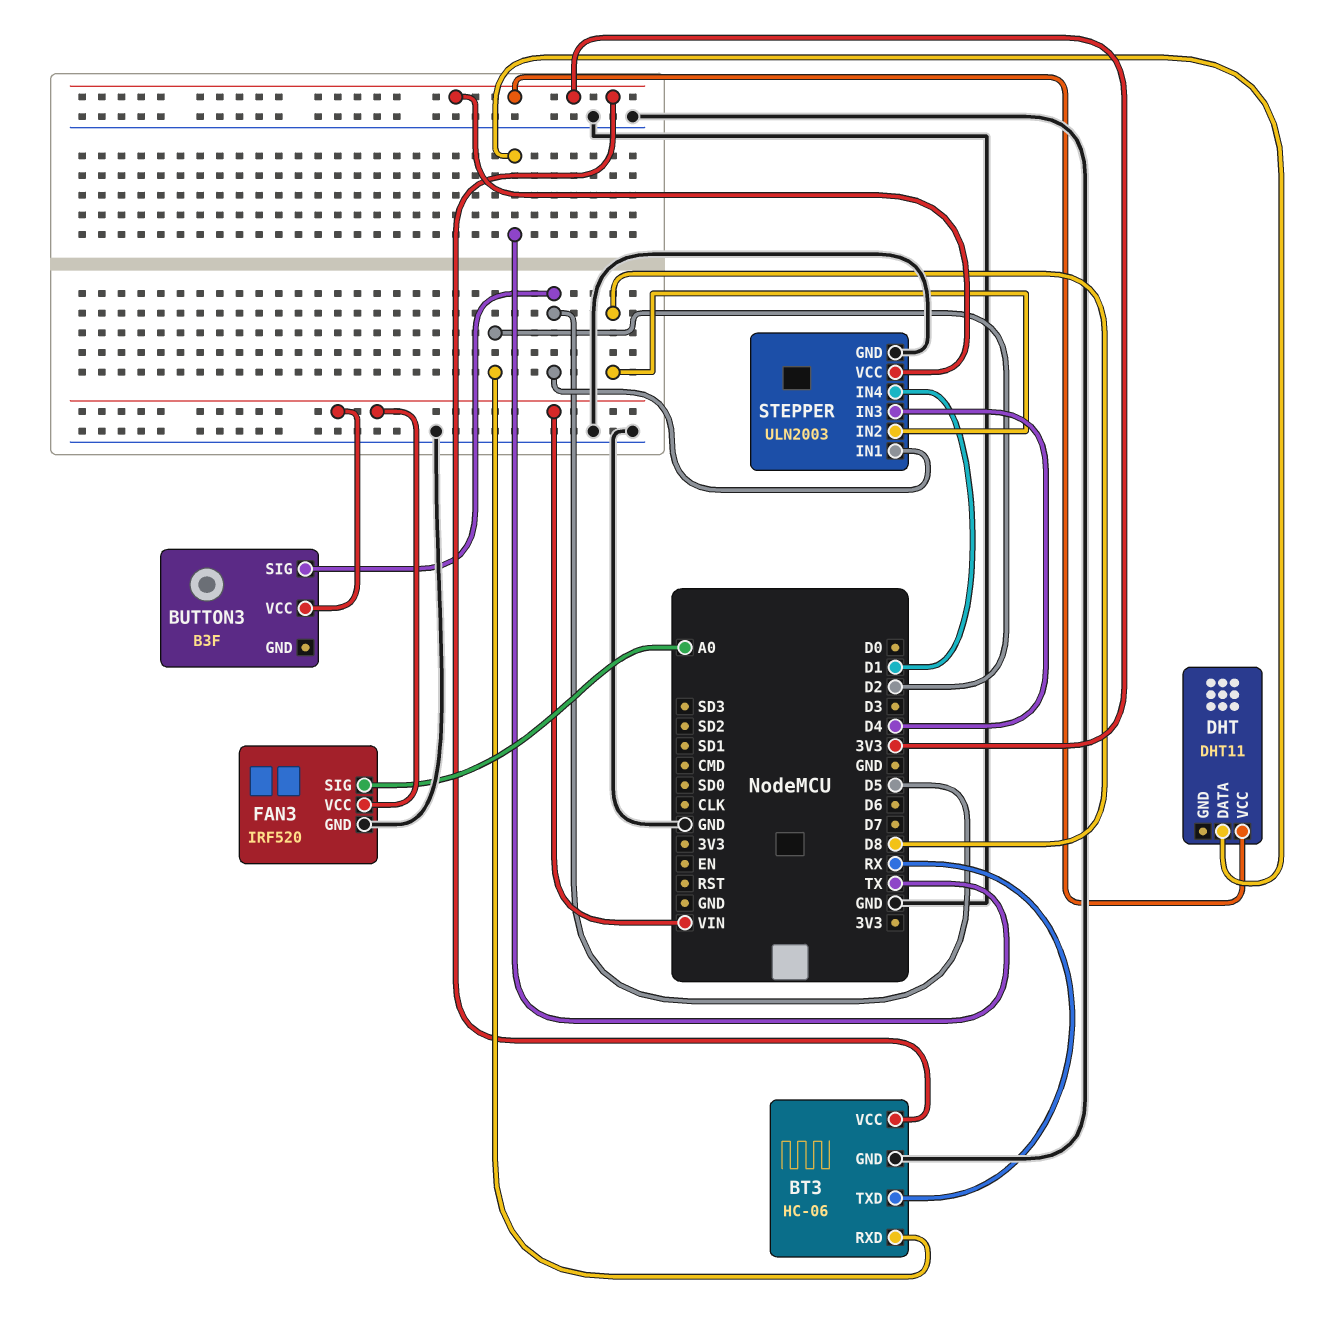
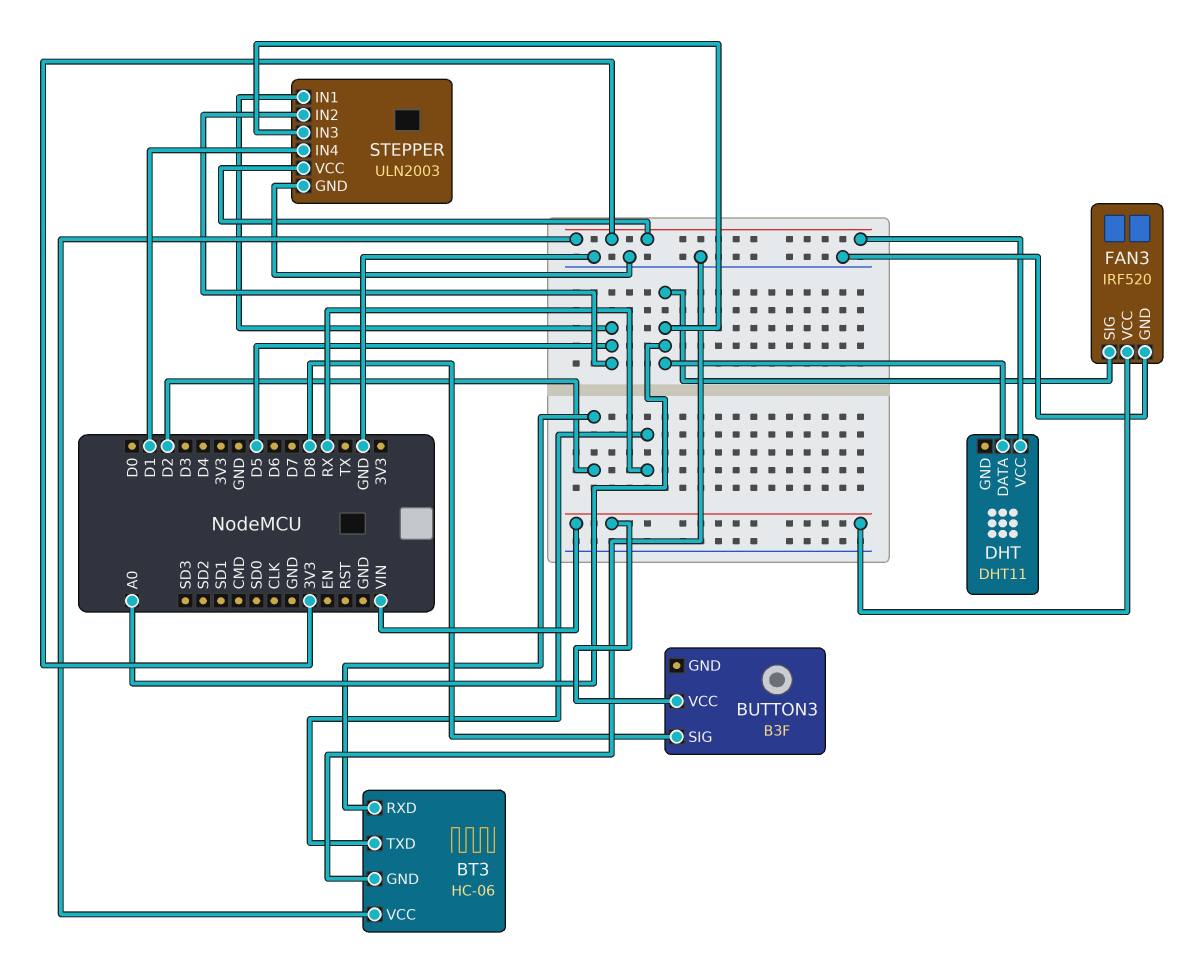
BUTTON3 pin SIG: D5 -> D8
DHT pin DATA: TX -> A0
STEPPER pin IN2: D8 -> D5
STEPPER pin IN3: D4 -> A0

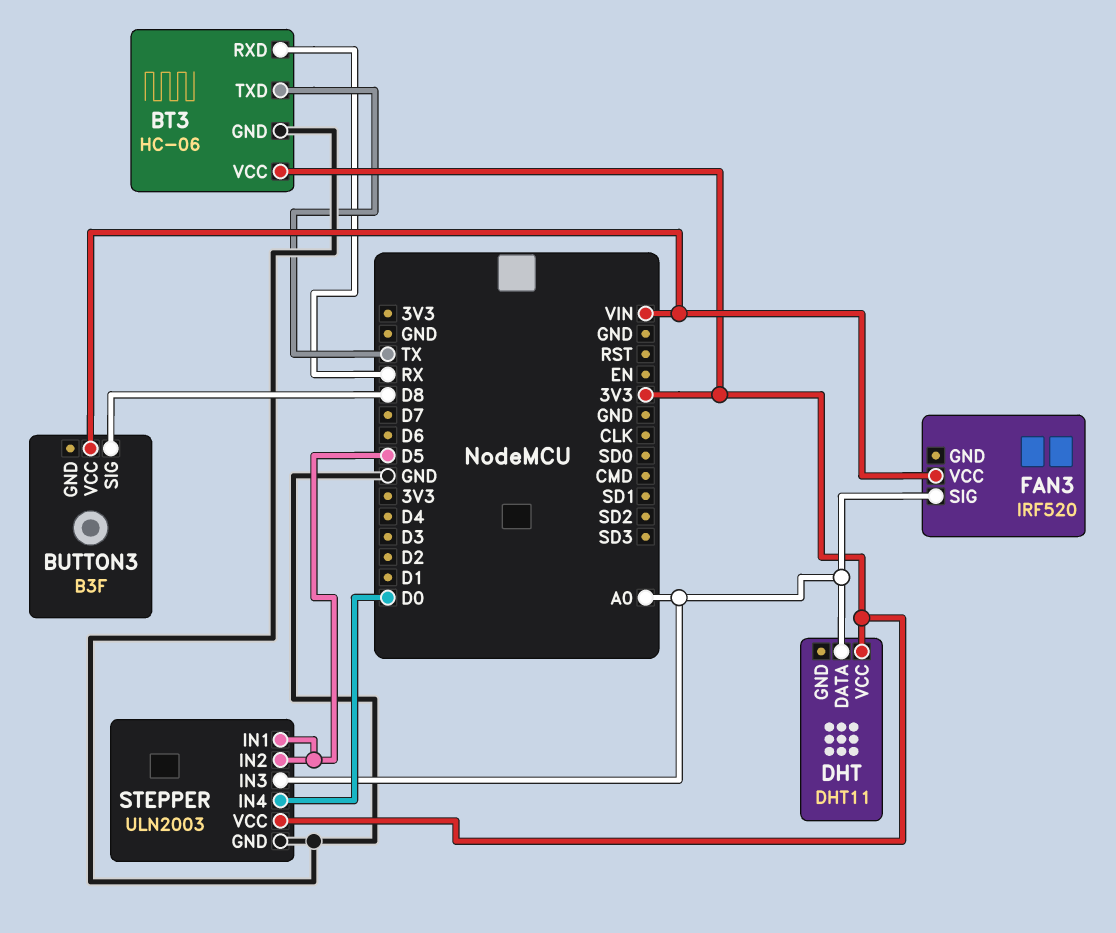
BT3 pin RXD: D2 -> RX
BT3 pin TXD: RX -> TX
FAN3 pin GND: GND -> none
STEPPER pin IN4: D1 -> D0

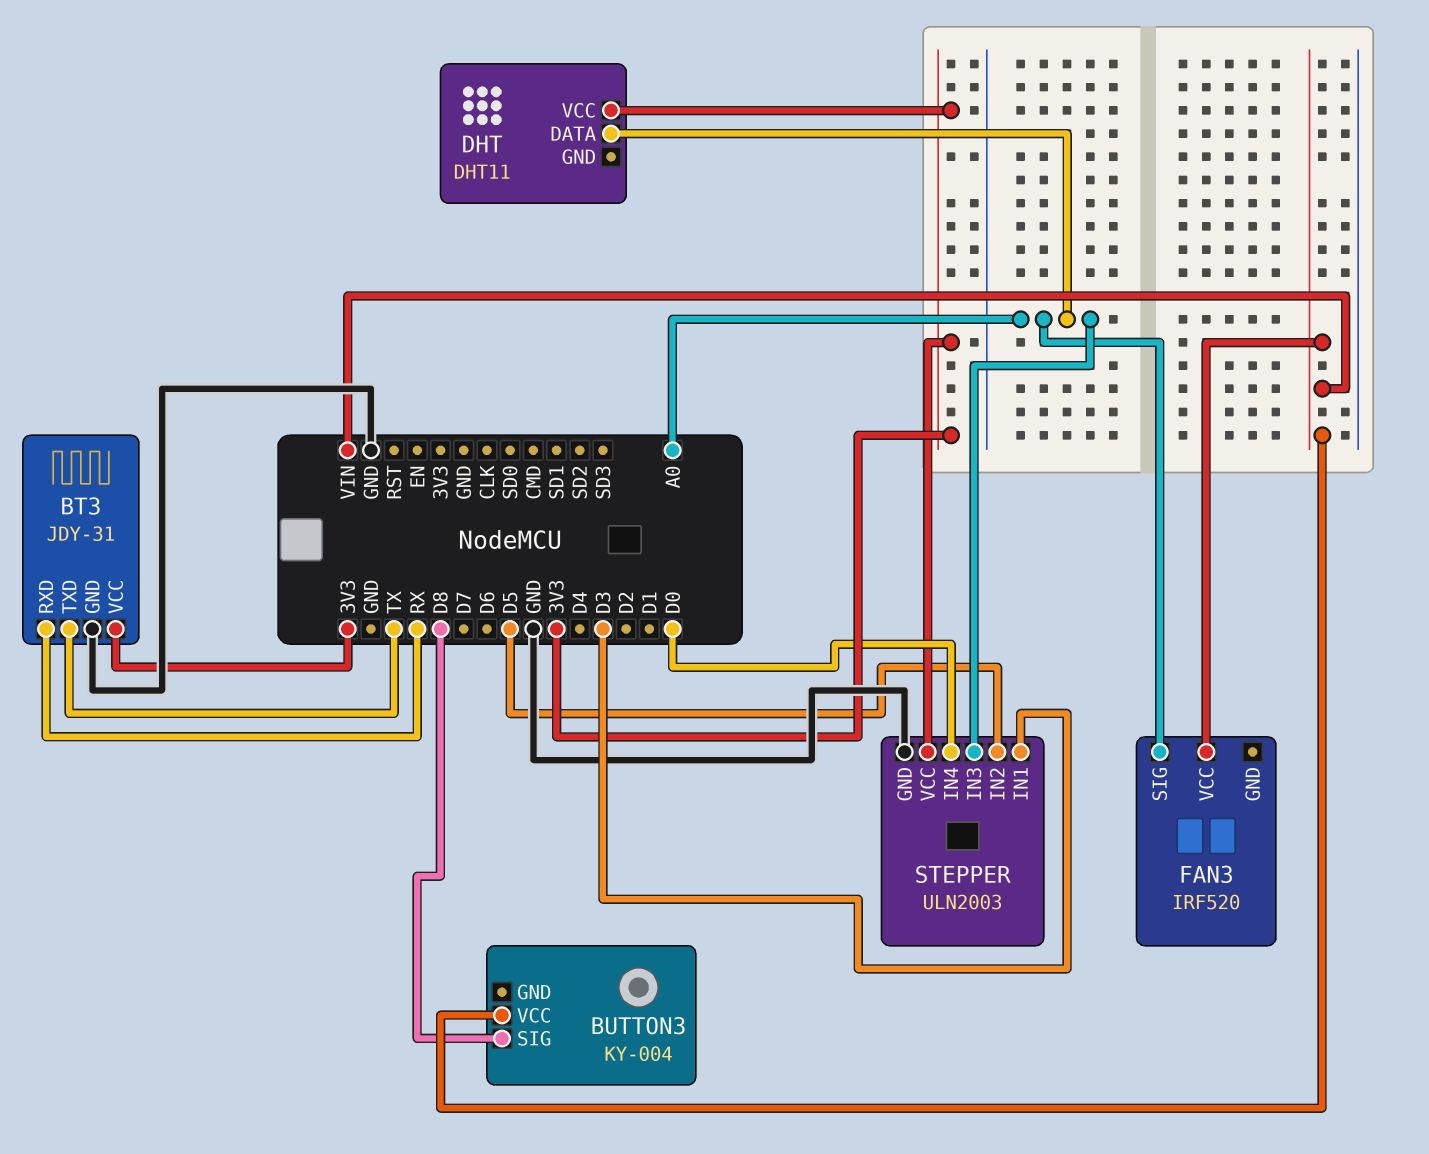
BT3: HC-06 -> JDY-31
BUTTON3: B3F -> KY-004
STEPPER pin IN1: D5 -> D3

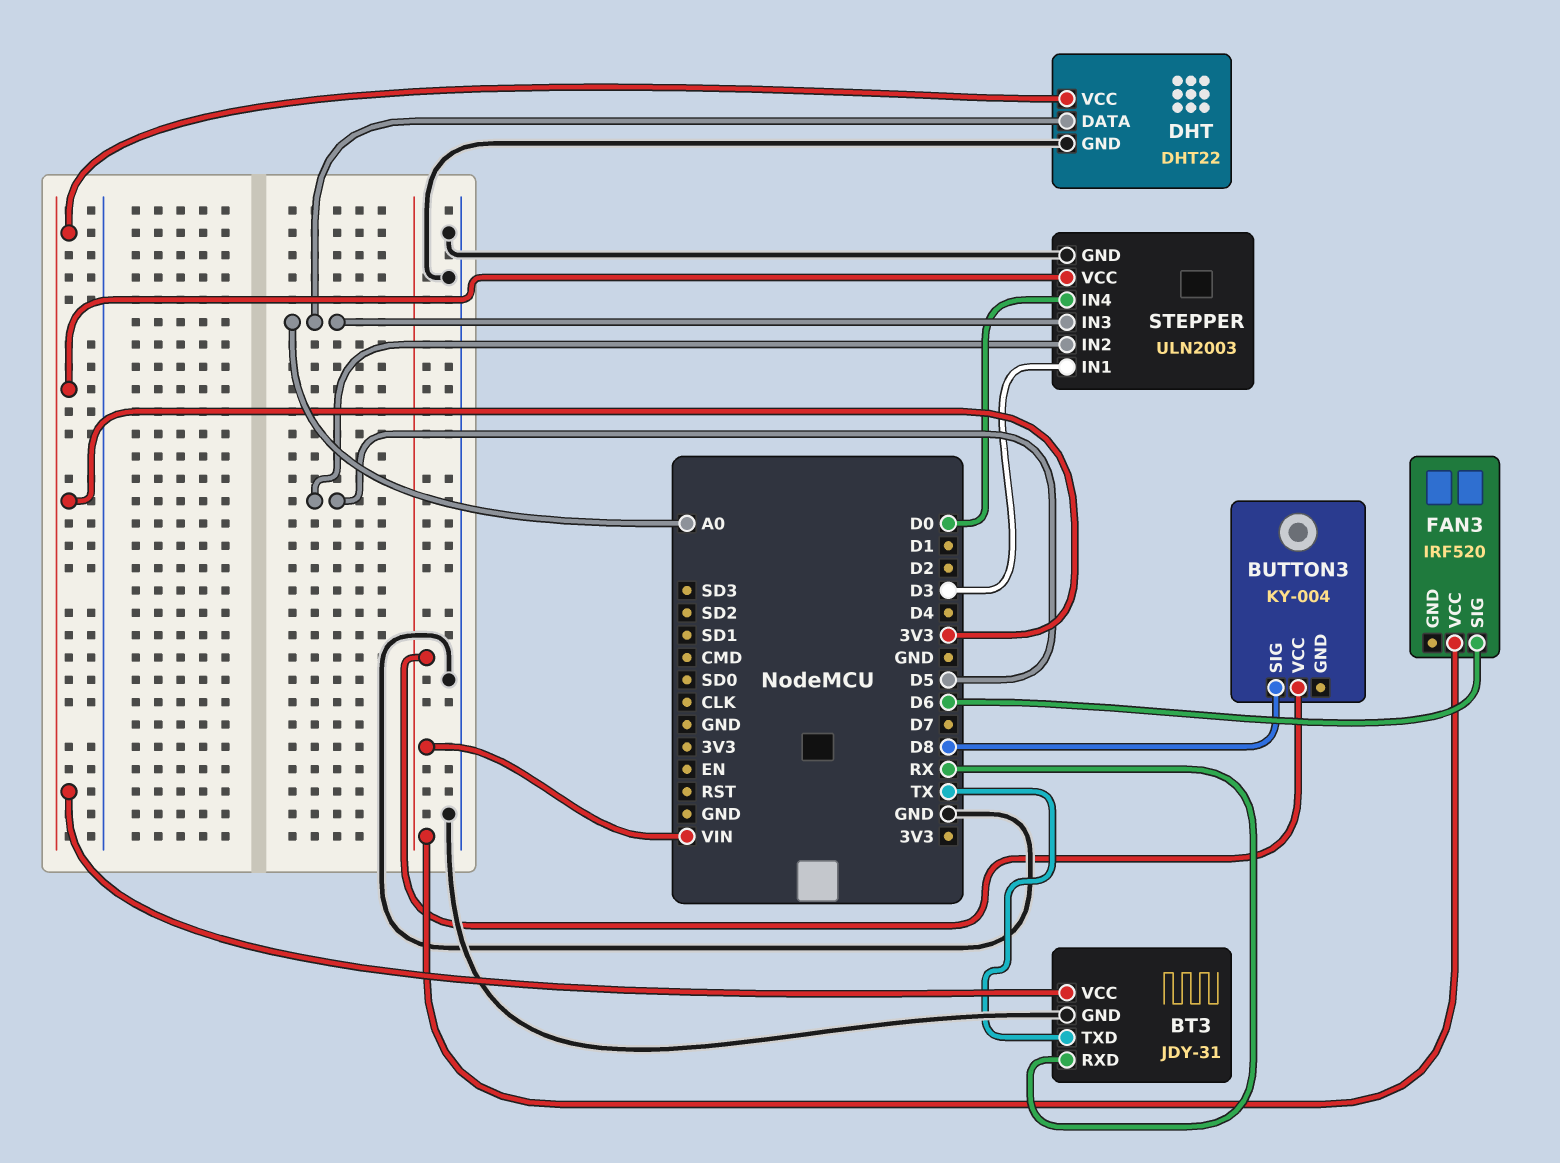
DHT: DHT11 -> DHT22
DHT pin GND: none -> GND
FAN3 pin SIG: A0 -> D6

